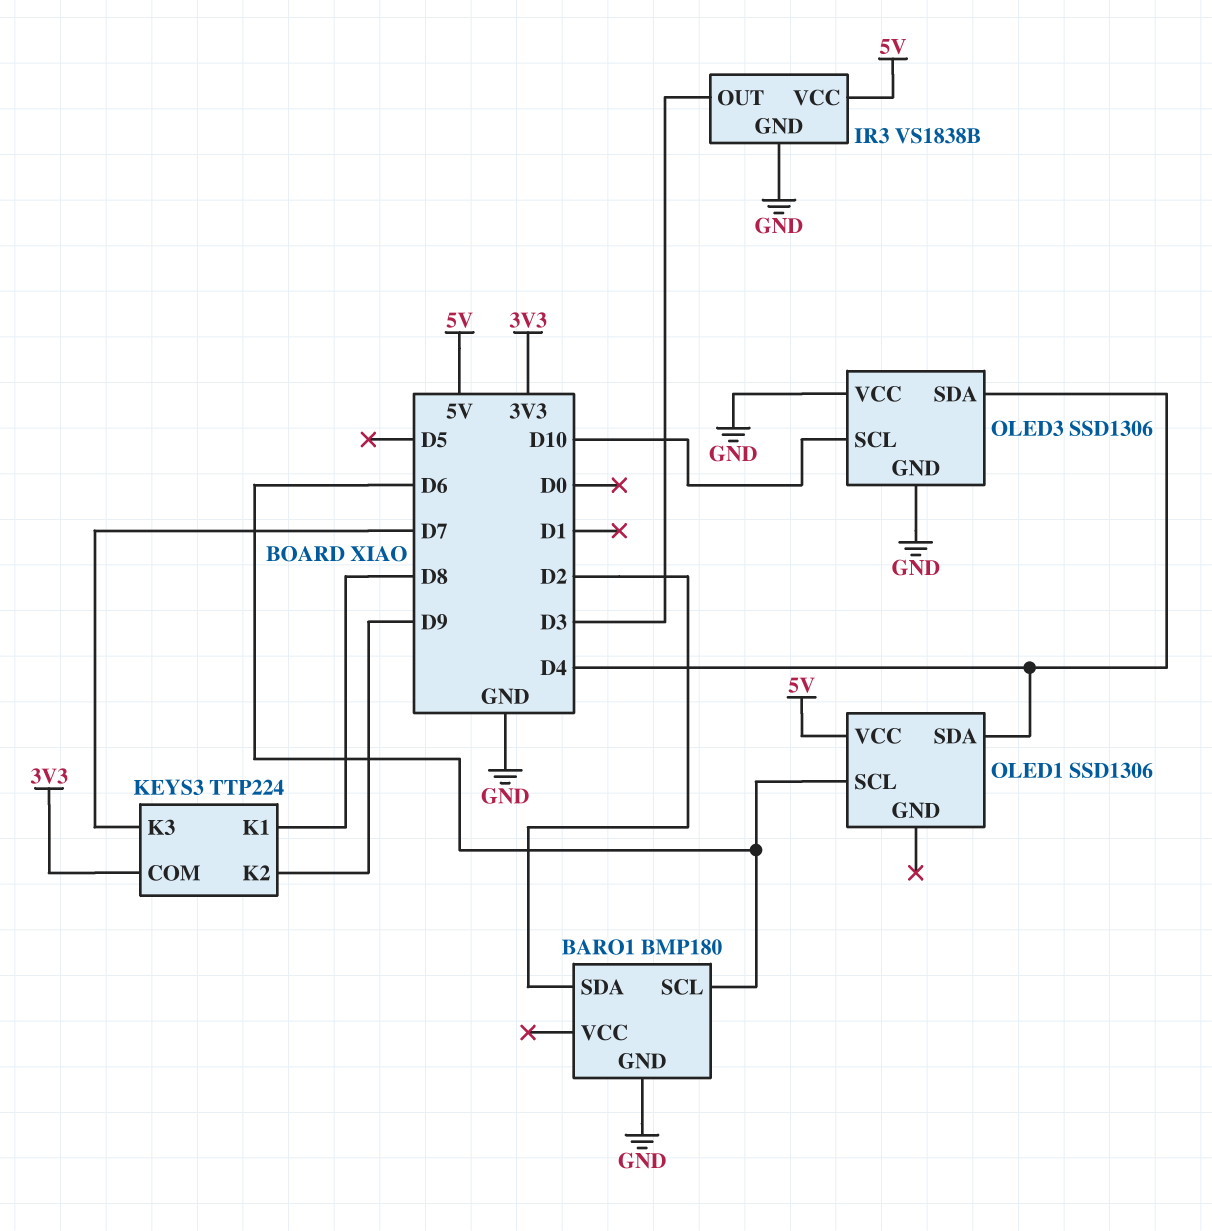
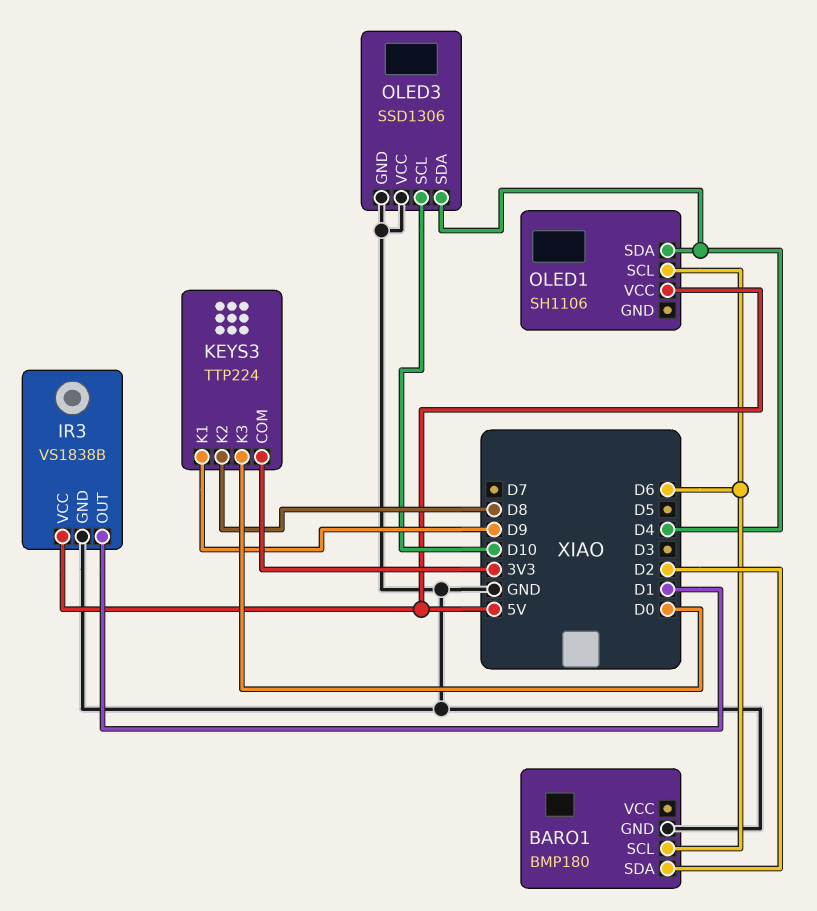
IR3 pin OUT: D3 -> D1
KEYS3 pin K1: D8 -> D9
KEYS3 pin K2: D9 -> D8
KEYS3 pin K3: D7 -> D0
OLED1: SSD1306 -> SH1106

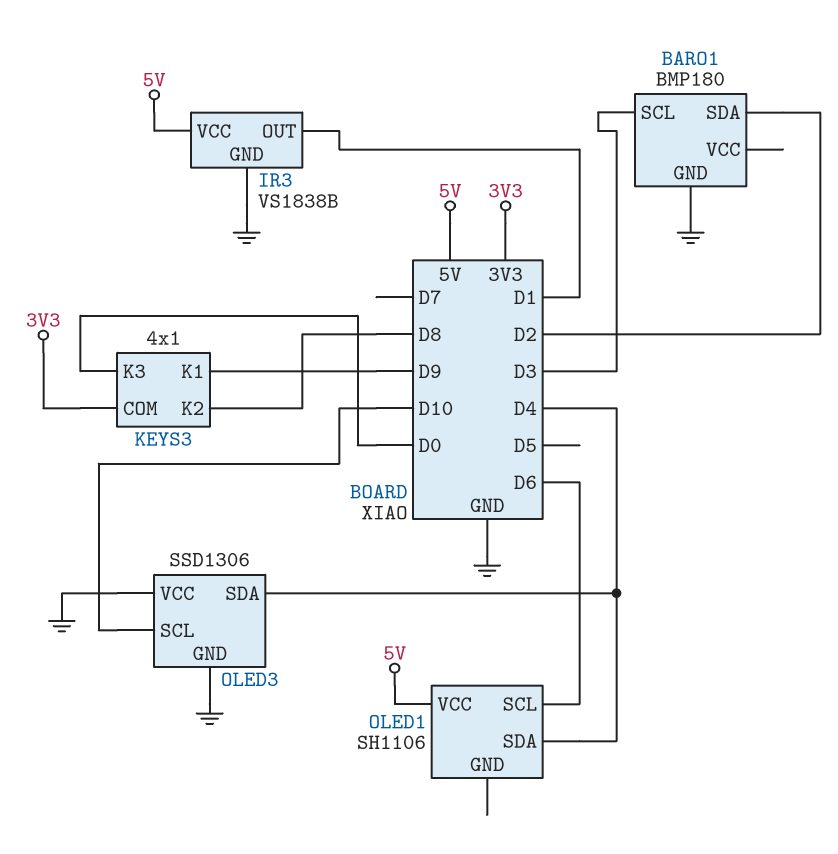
BARO1 pin SCL: D6 -> D3
KEYS3: TTP224 -> 4x1

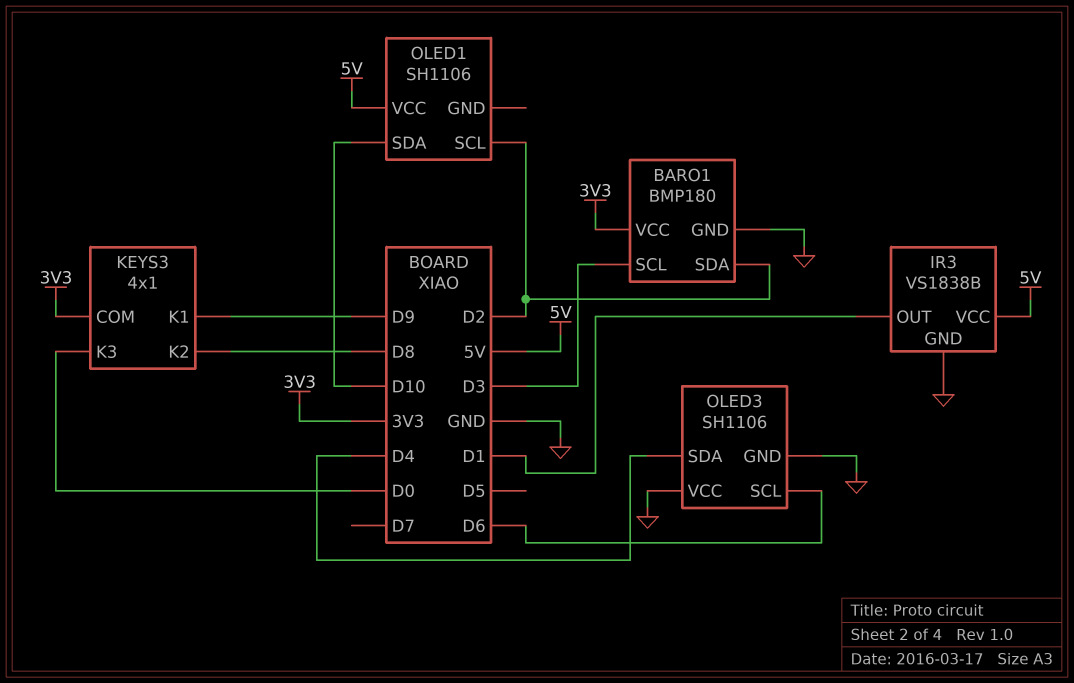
BARO1 pin VCC: none -> 3V3
OLED1 pin SCL: D6 -> D2
OLED1 pin SDA: D4 -> D10
OLED3: SSD1306 -> SH1106
OLED3 pin SCL: D10 -> D6

